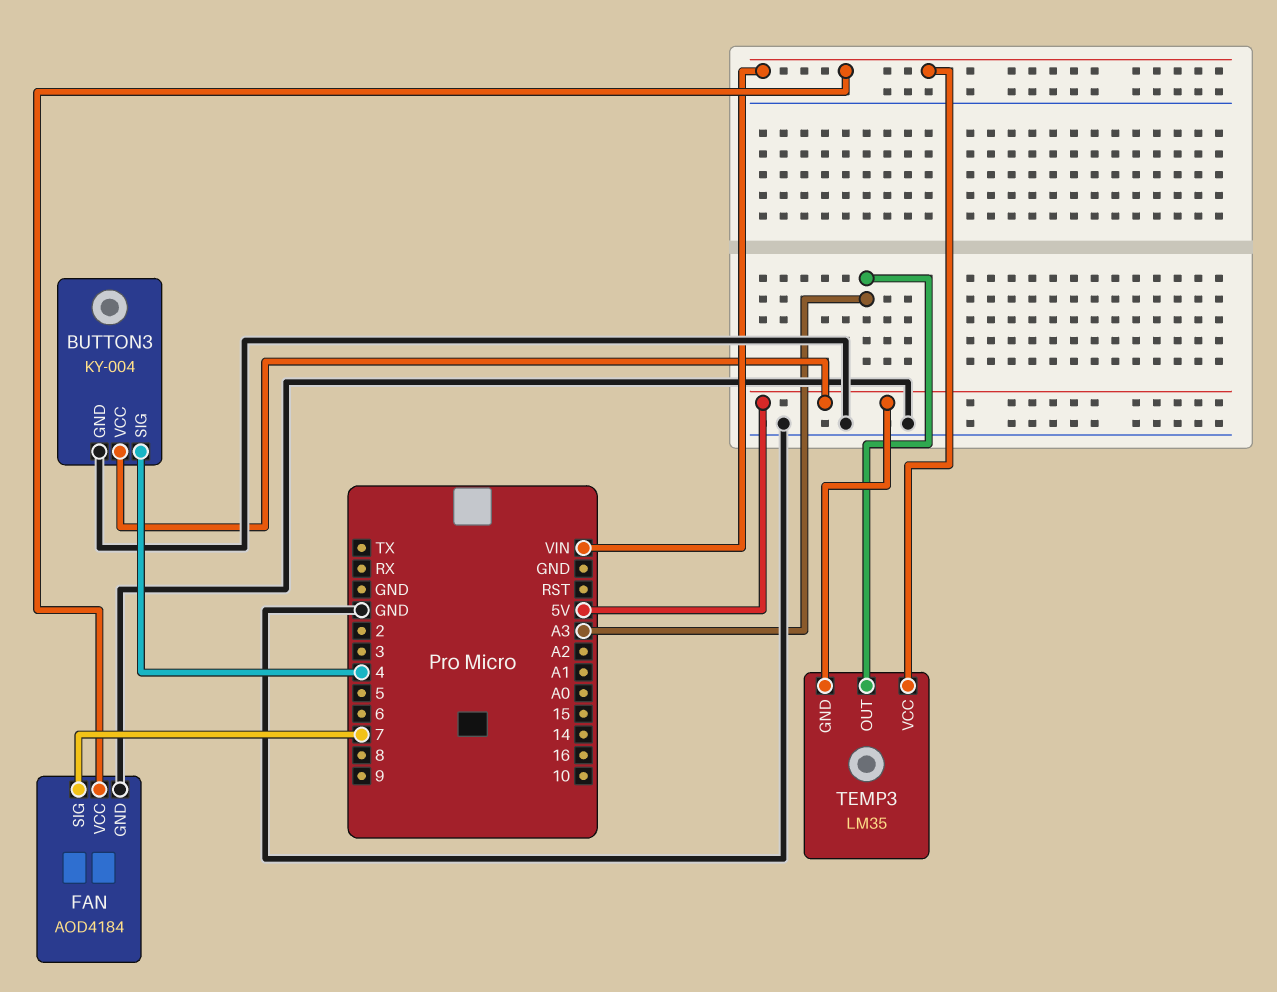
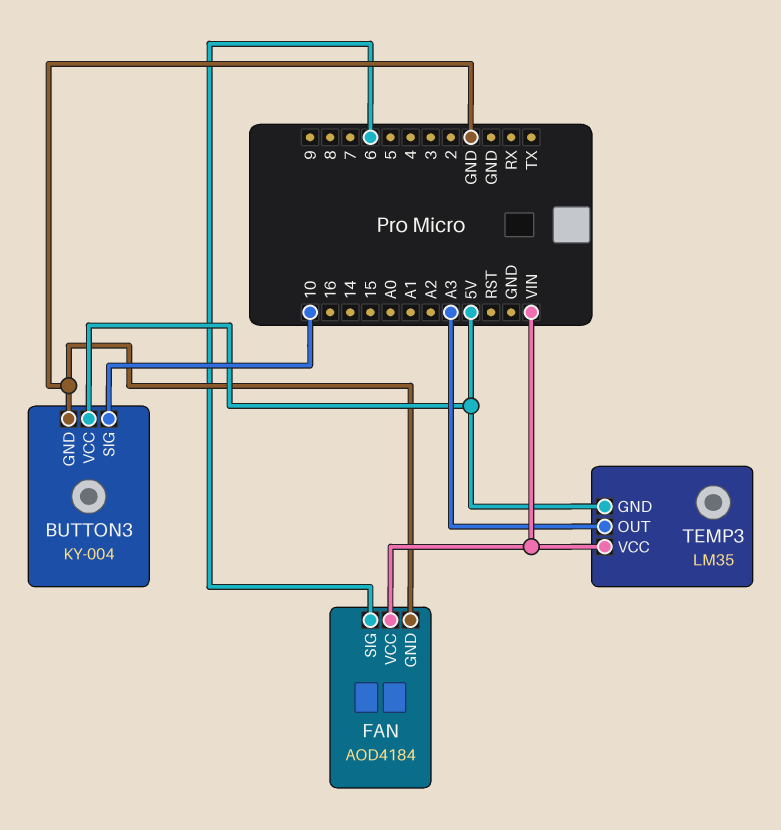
BUTTON3 pin SIG: 4 -> 10
FAN pin SIG: 7 -> 6

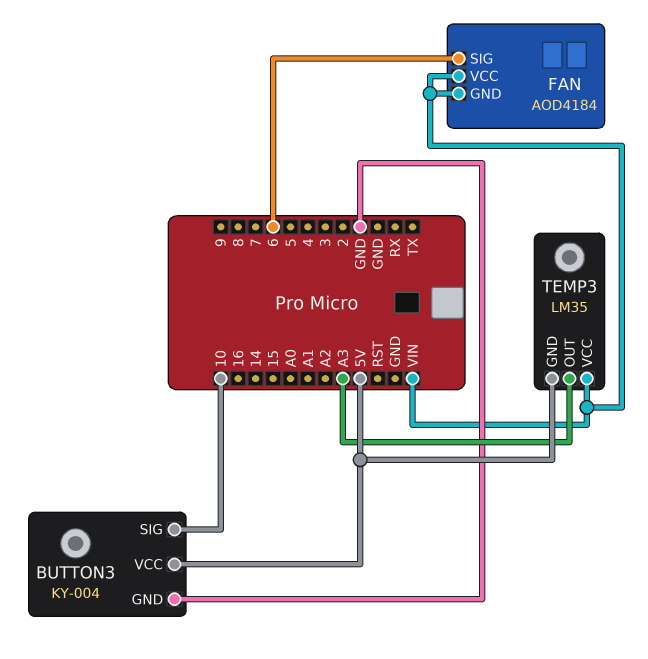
FAN pin GND: GND -> VIN

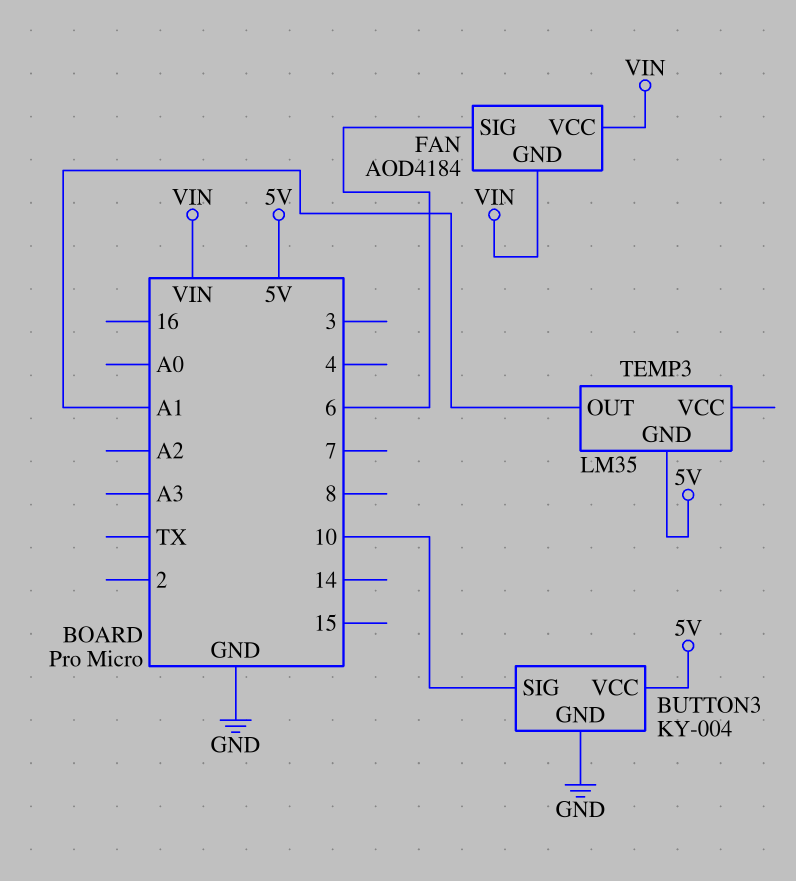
TEMP3 pin OUT: A3 -> A1
TEMP3 pin VCC: VIN -> none

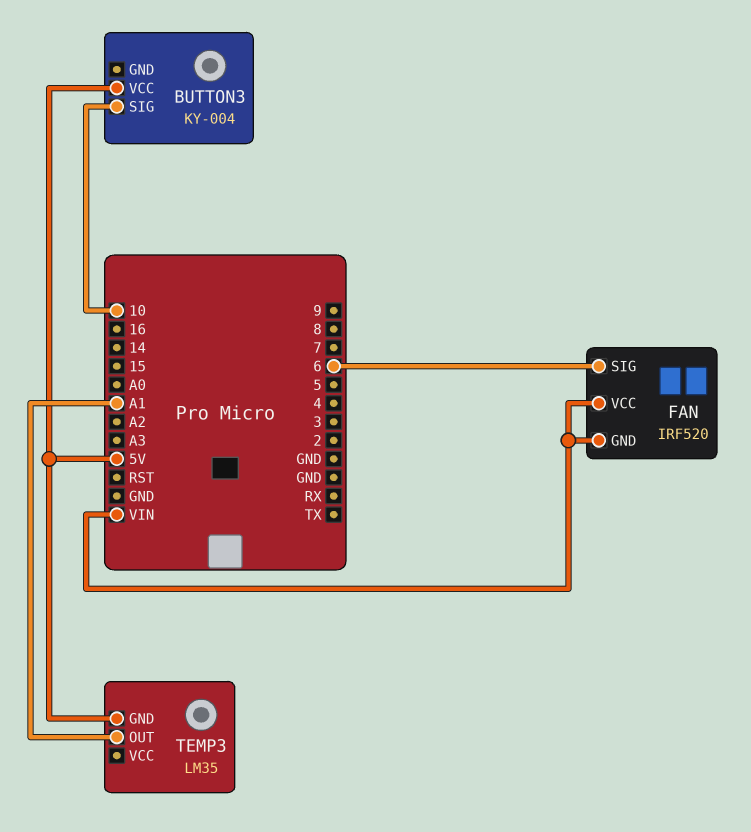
BUTTON3 pin GND: GND -> none
FAN: AOD4184 -> IRF520

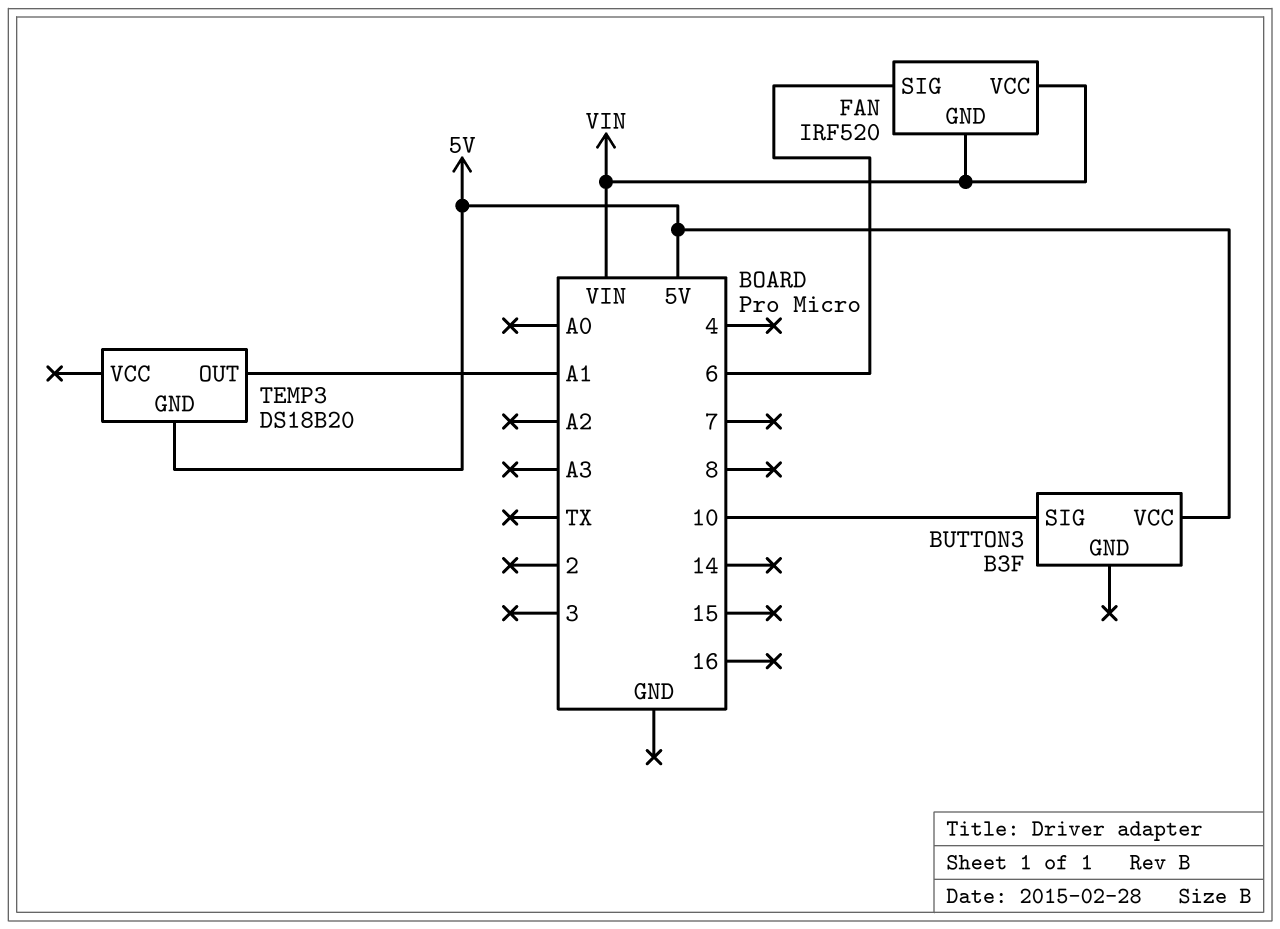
BUTTON3: KY-004 -> B3F
TEMP3: LM35 -> DS18B20

